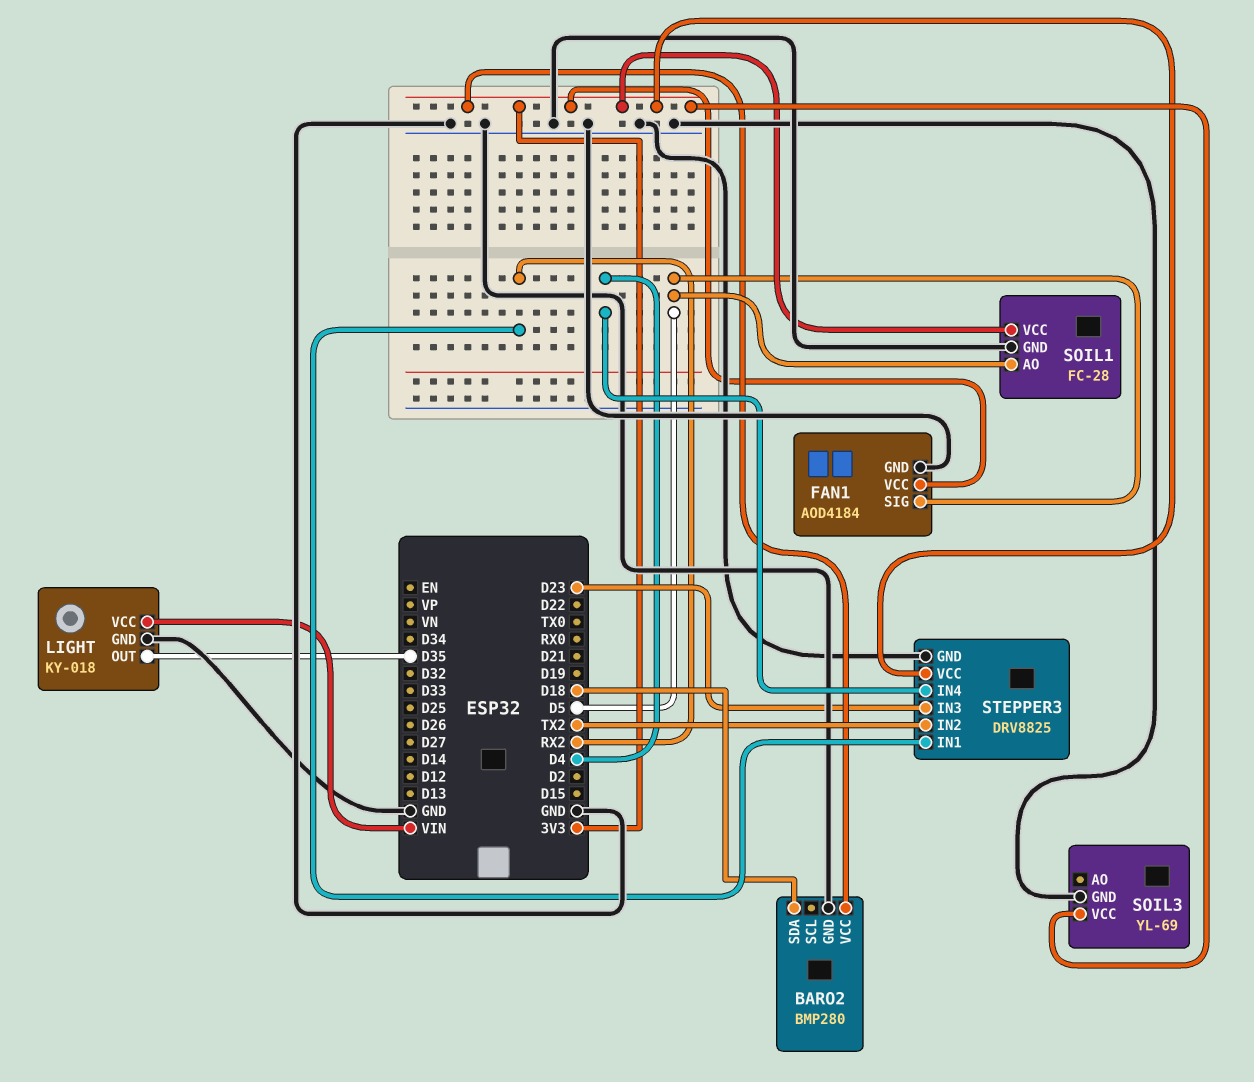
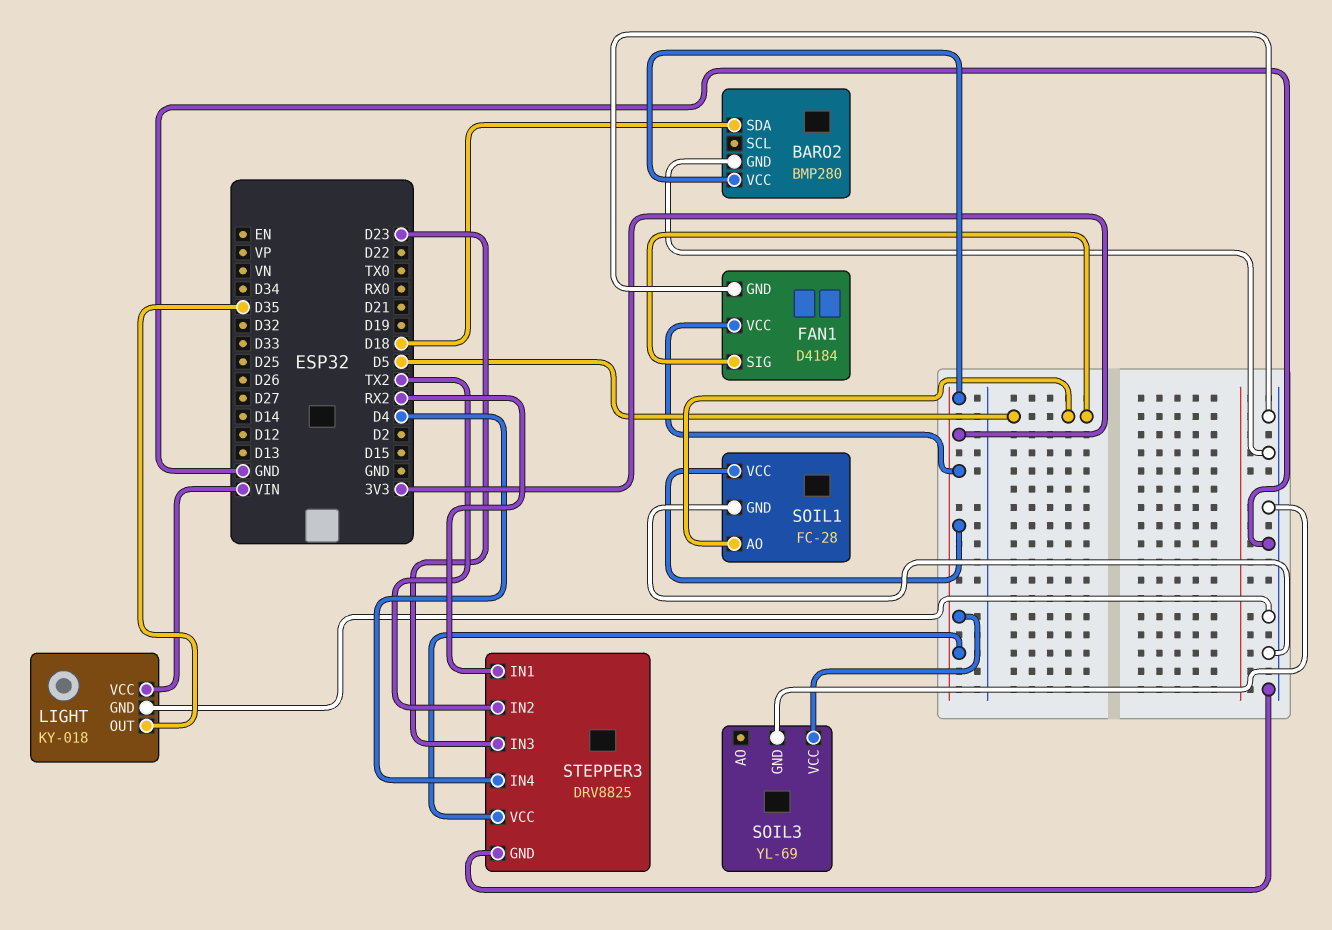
FAN1: AOD4184 -> D4184

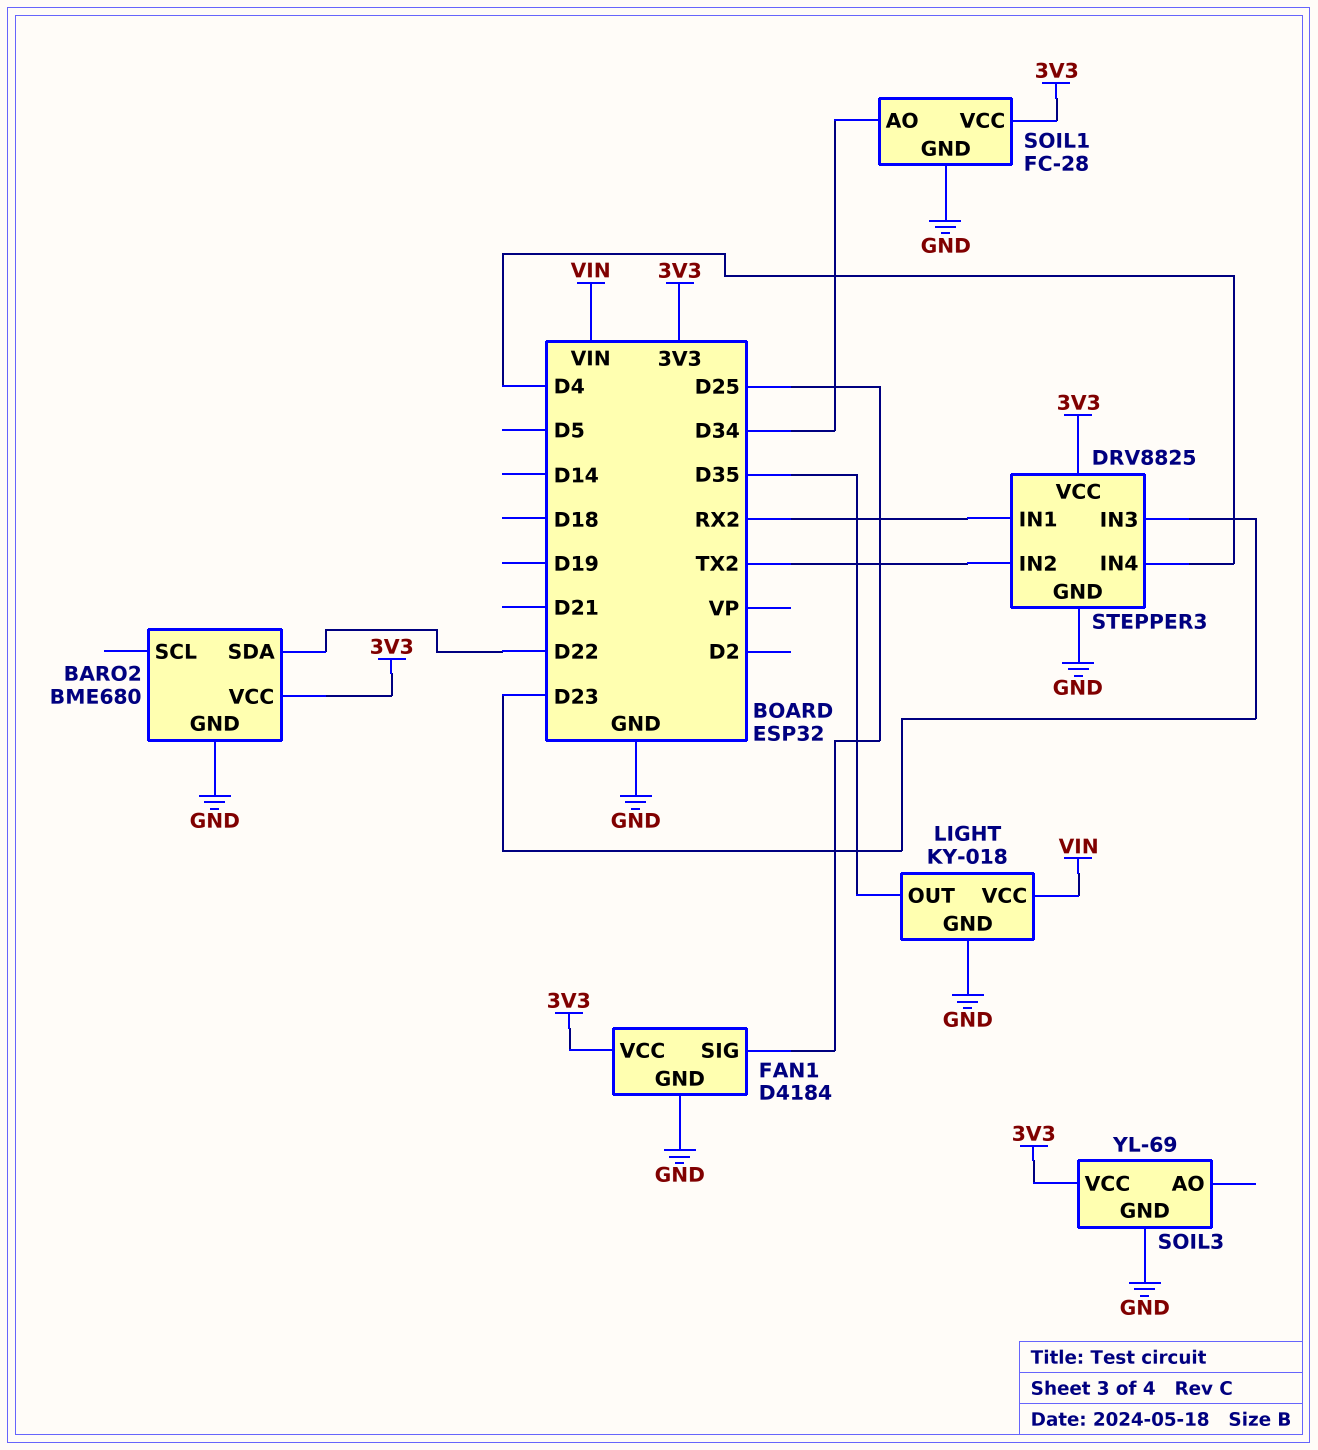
BARO2: BMP280 -> BME680
BARO2 pin SDA: D18 -> D22
FAN1 pin SIG: D5 -> D25
SOIL1 pin AO: D5 -> D34

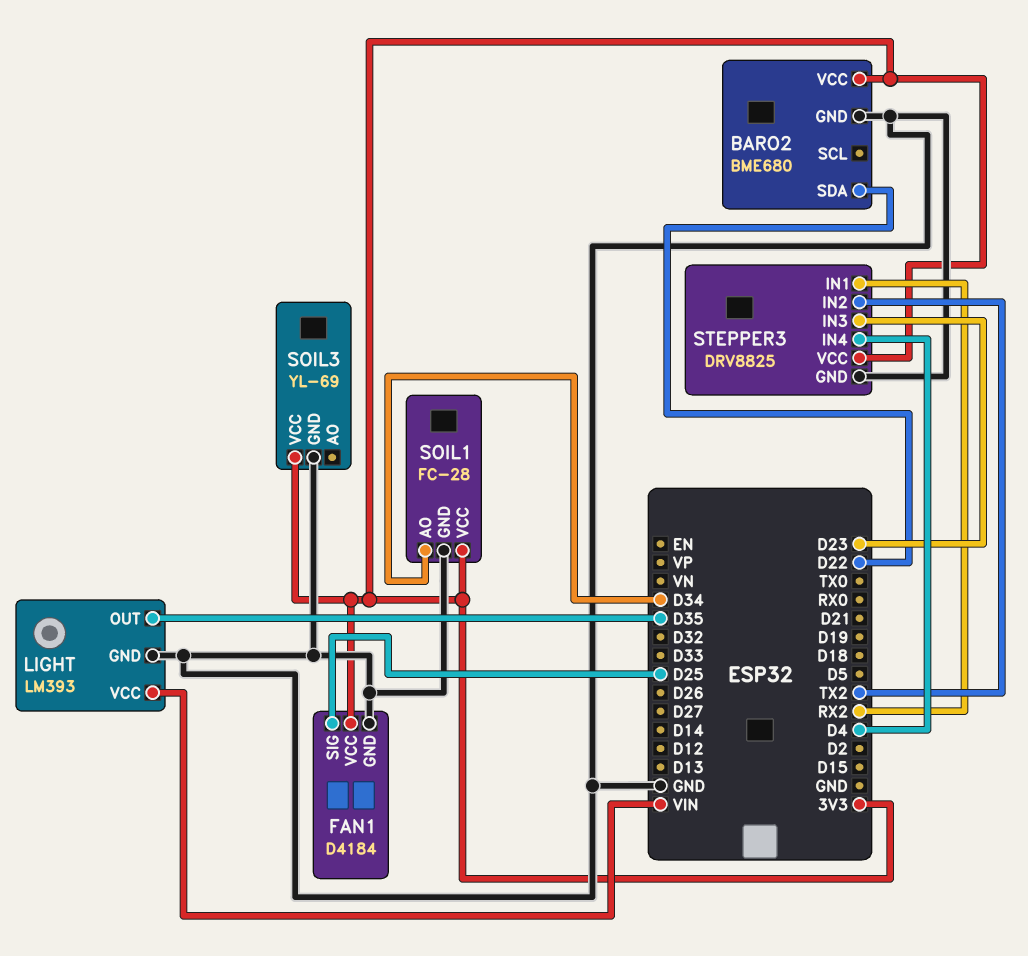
LIGHT: KY-018 -> LM393

